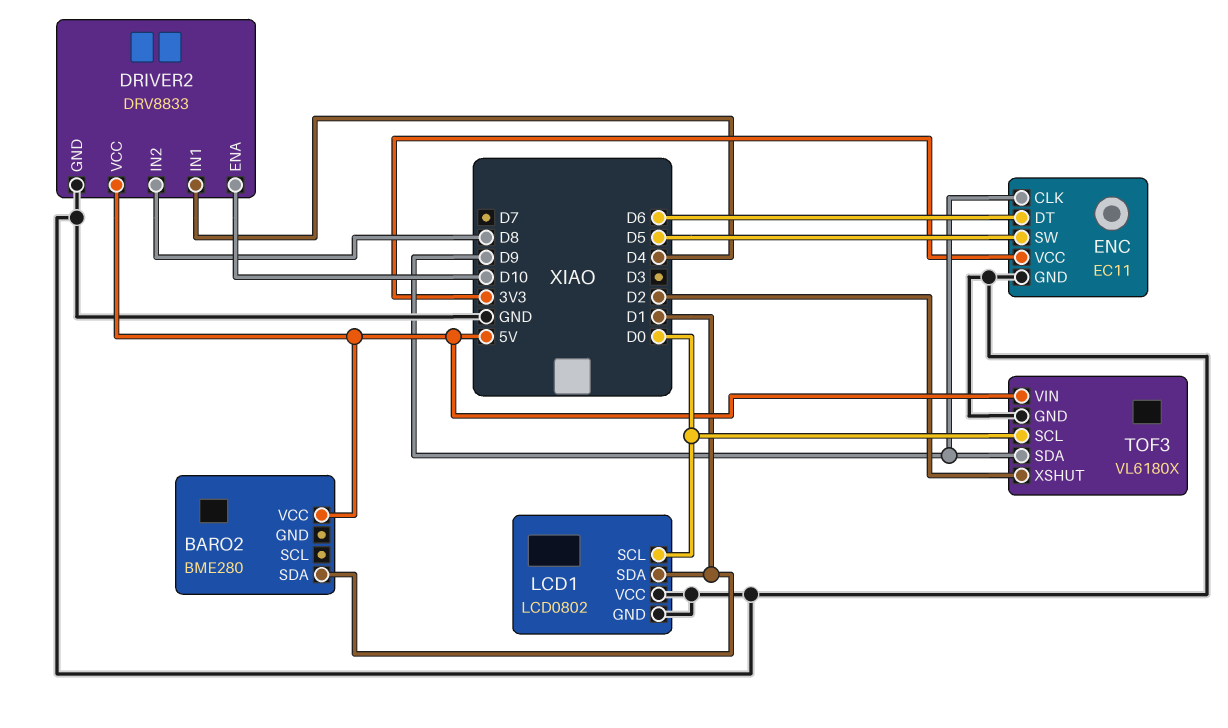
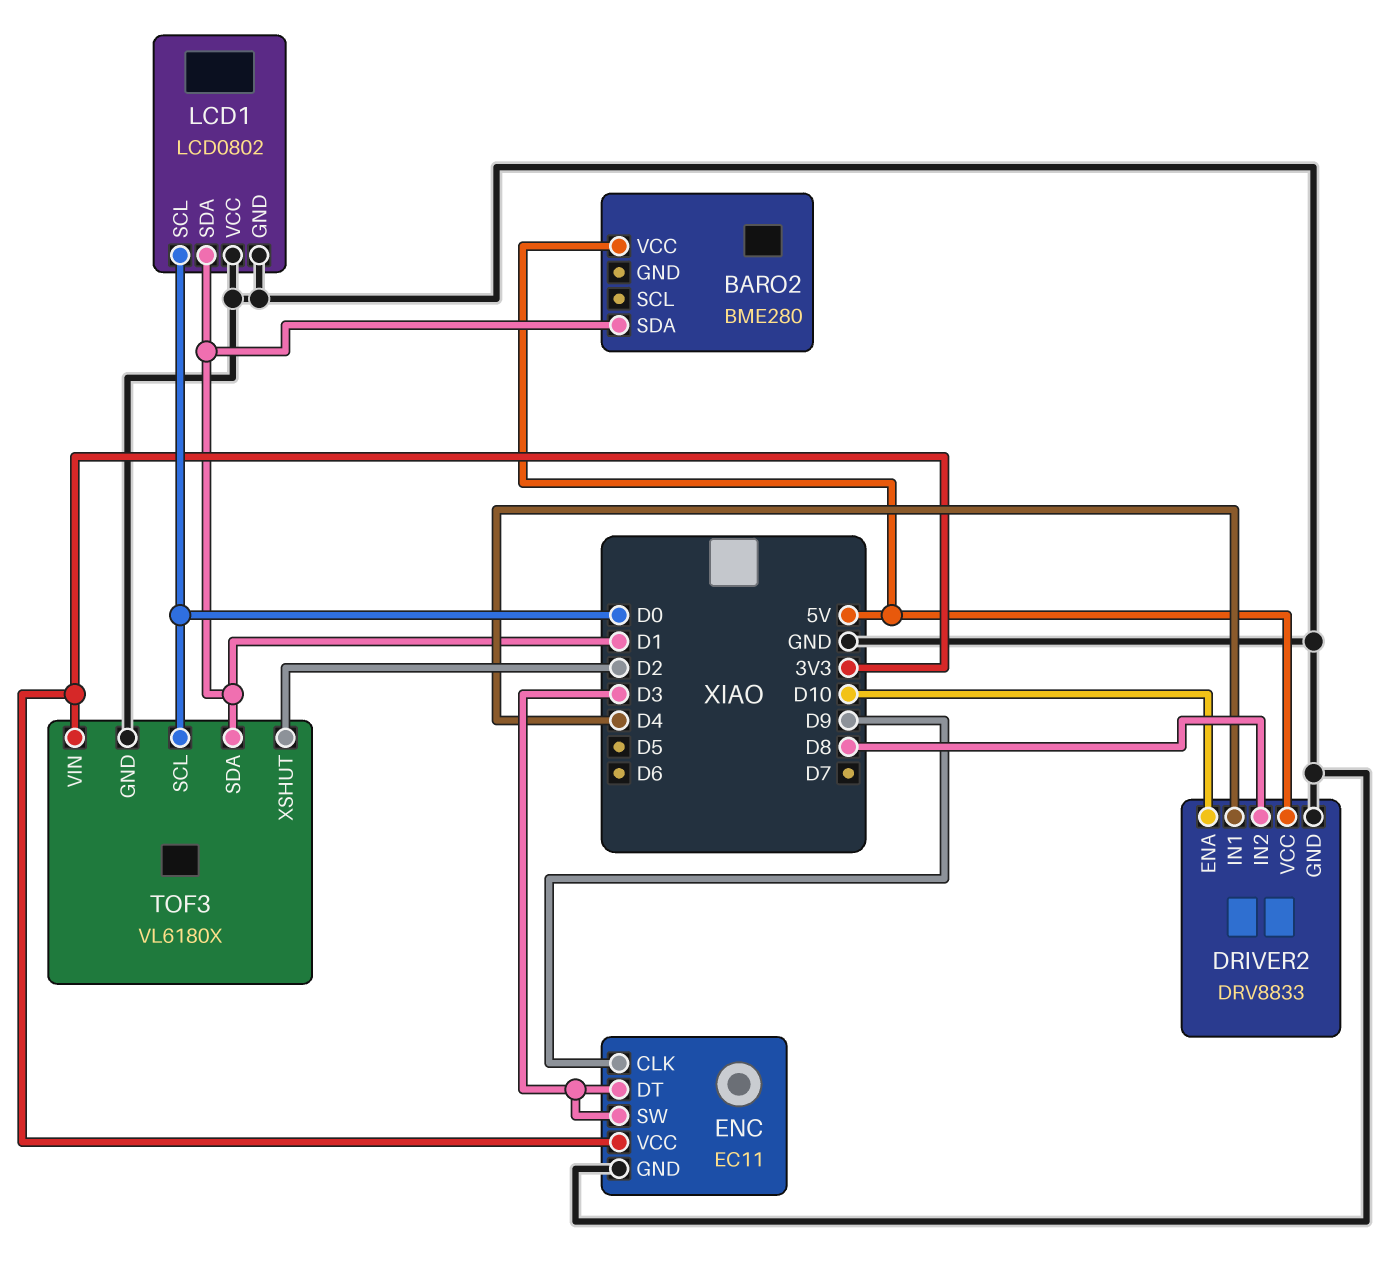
ENC pin DT: D6 -> D3
ENC pin SW: D5 -> D3
TOF3 pin SDA: D9 -> D1
TOF3 pin VIN: 5V -> 3V3

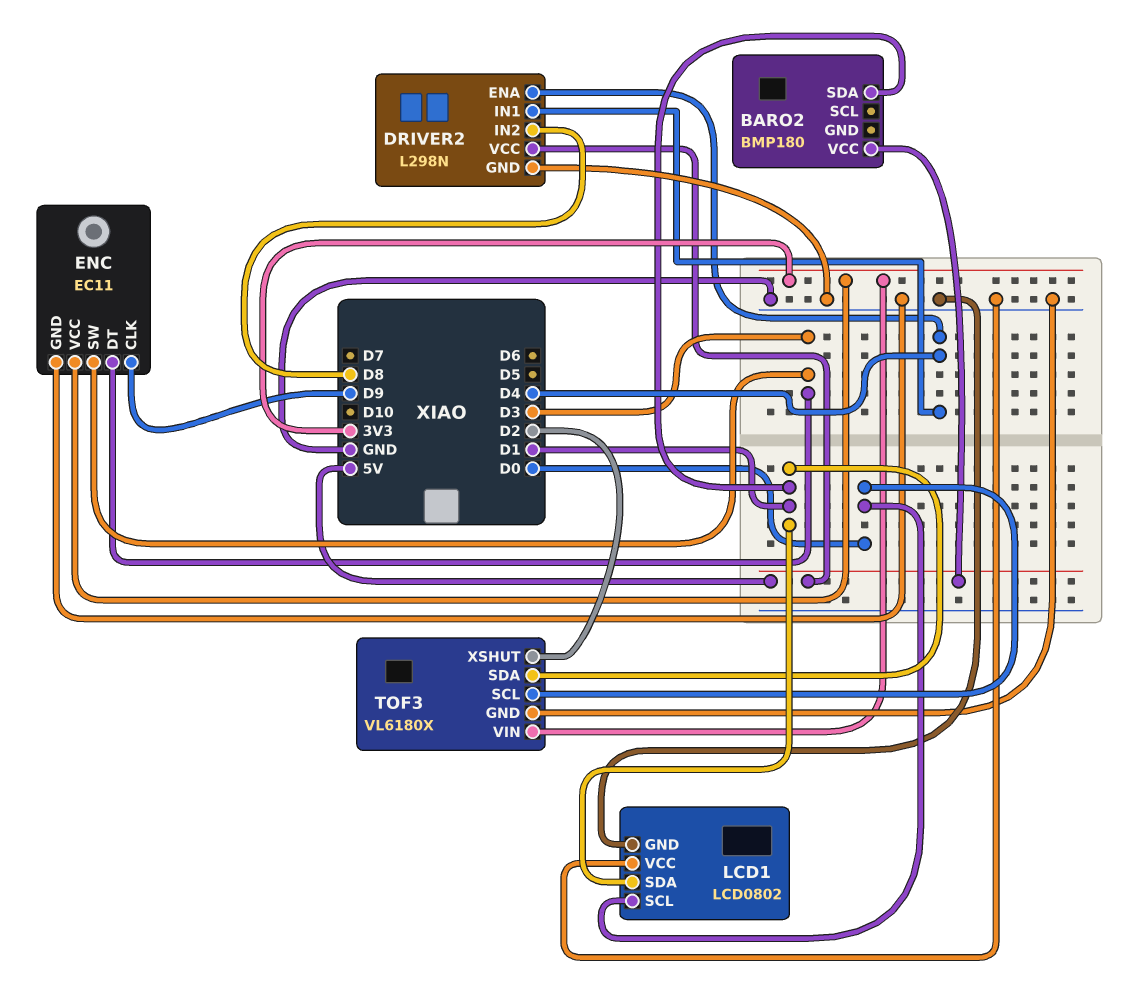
BARO2: BME280 -> BMP180
DRIVER2: DRV8833 -> L298N
DRIVER2 pin ENA: D10 -> D4

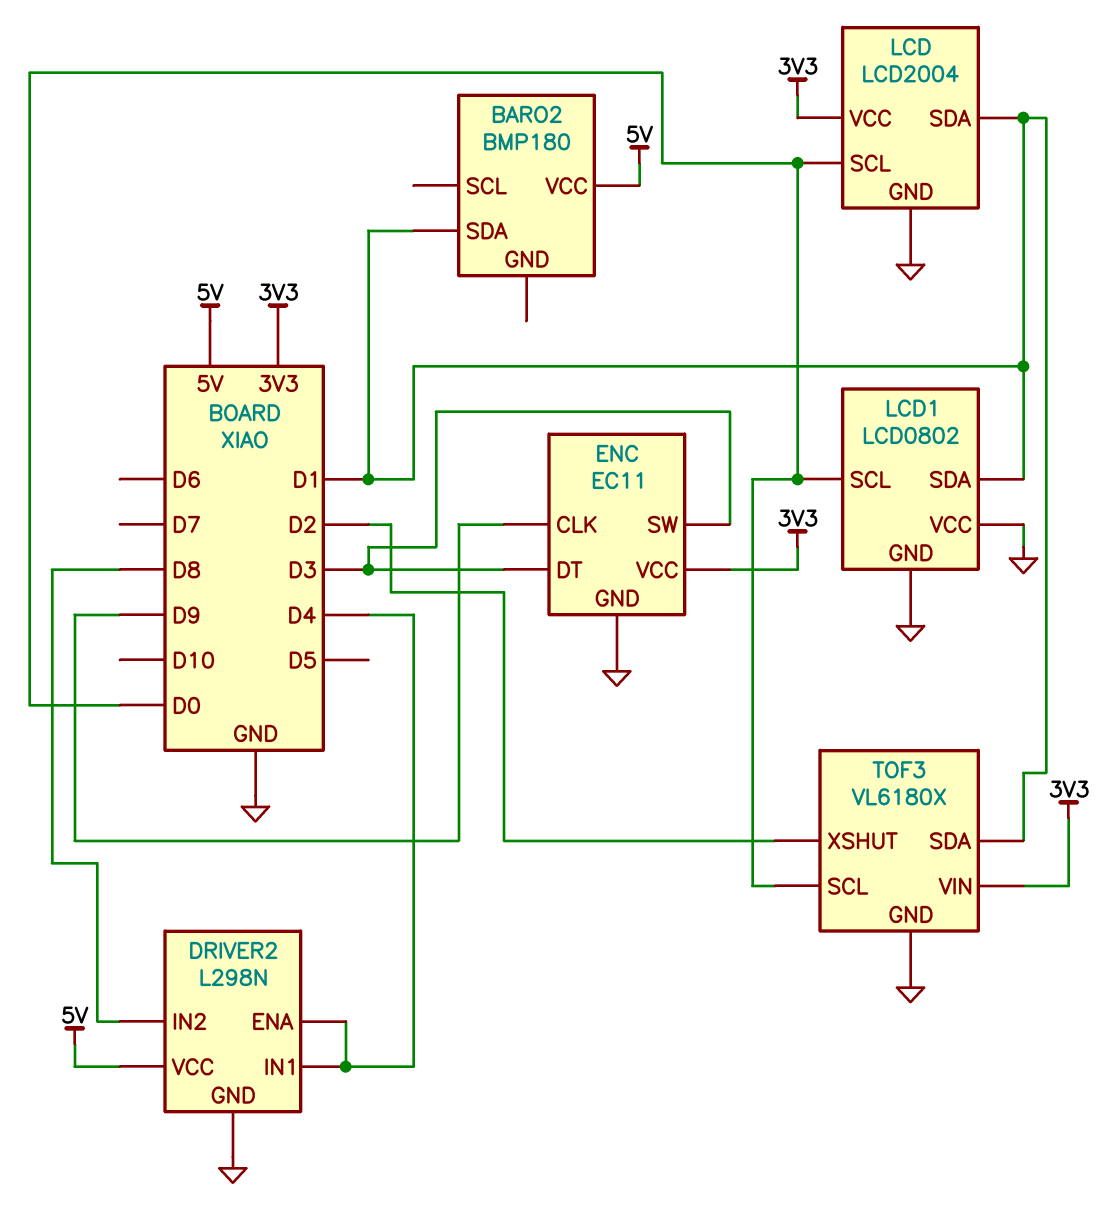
LCD: none -> LCD2004
LCD pin GND: none -> GND
LCD pin SCL: none -> D0
LCD pin SDA: none -> D1
LCD pin VCC: none -> 3V3

